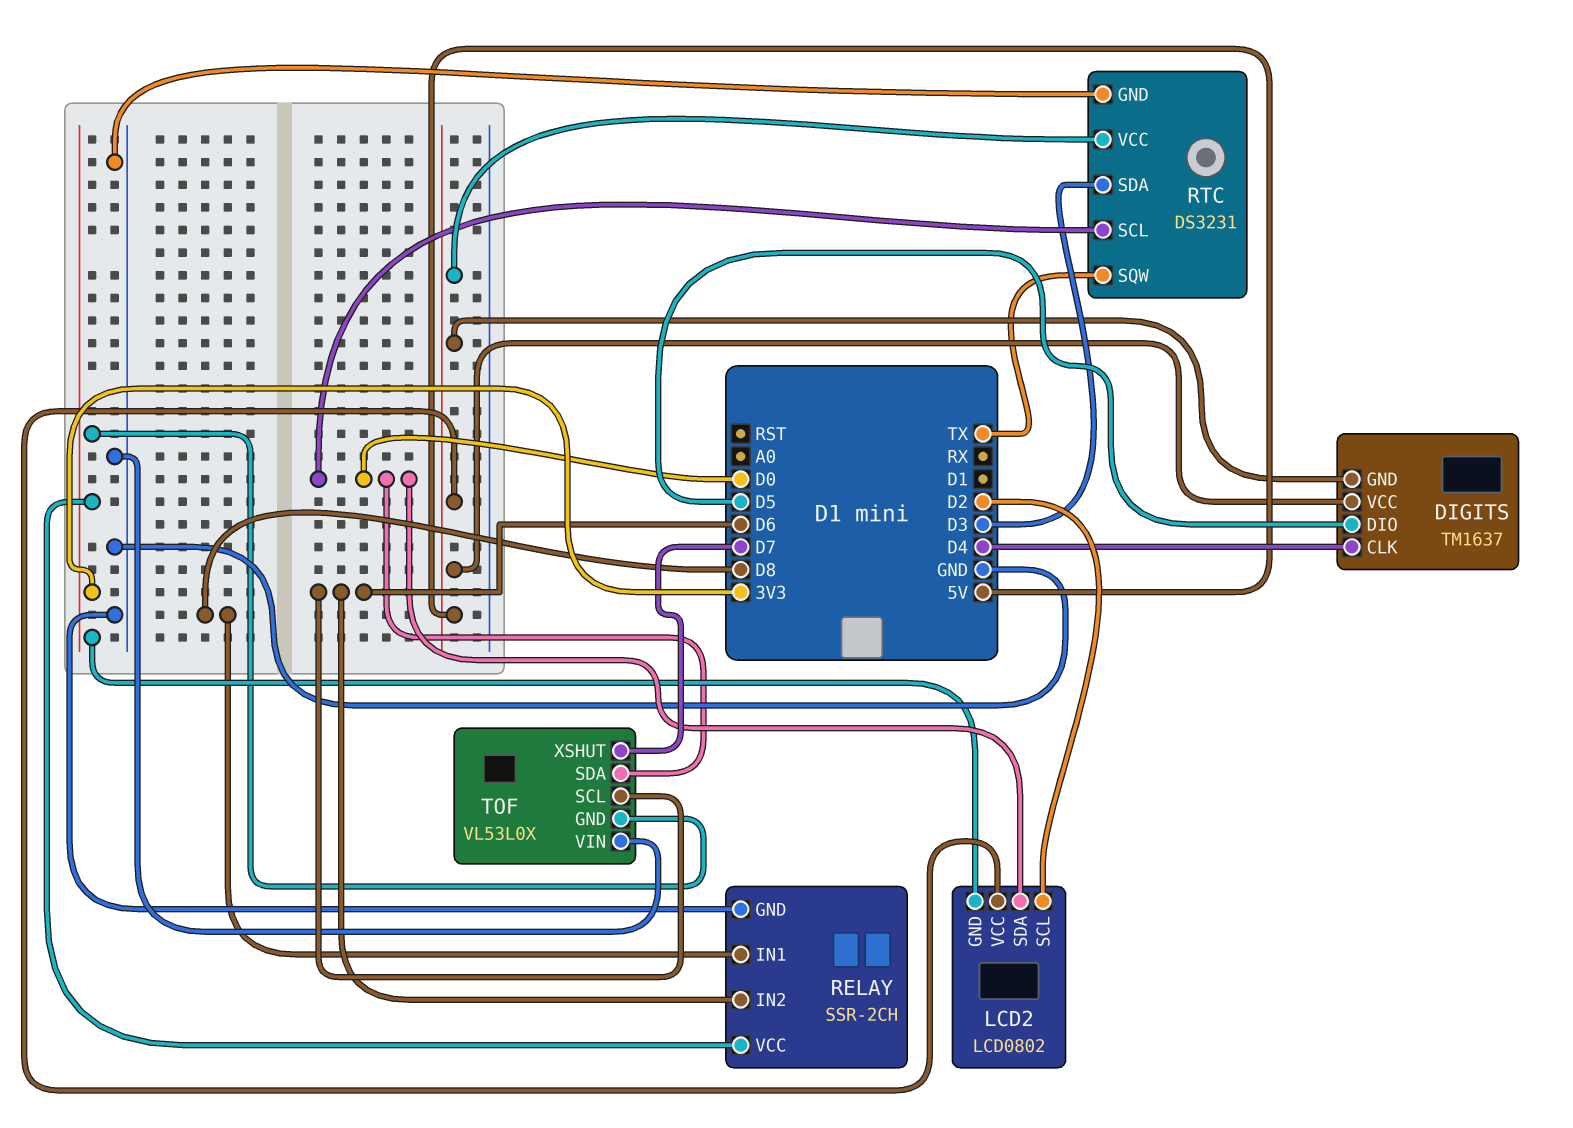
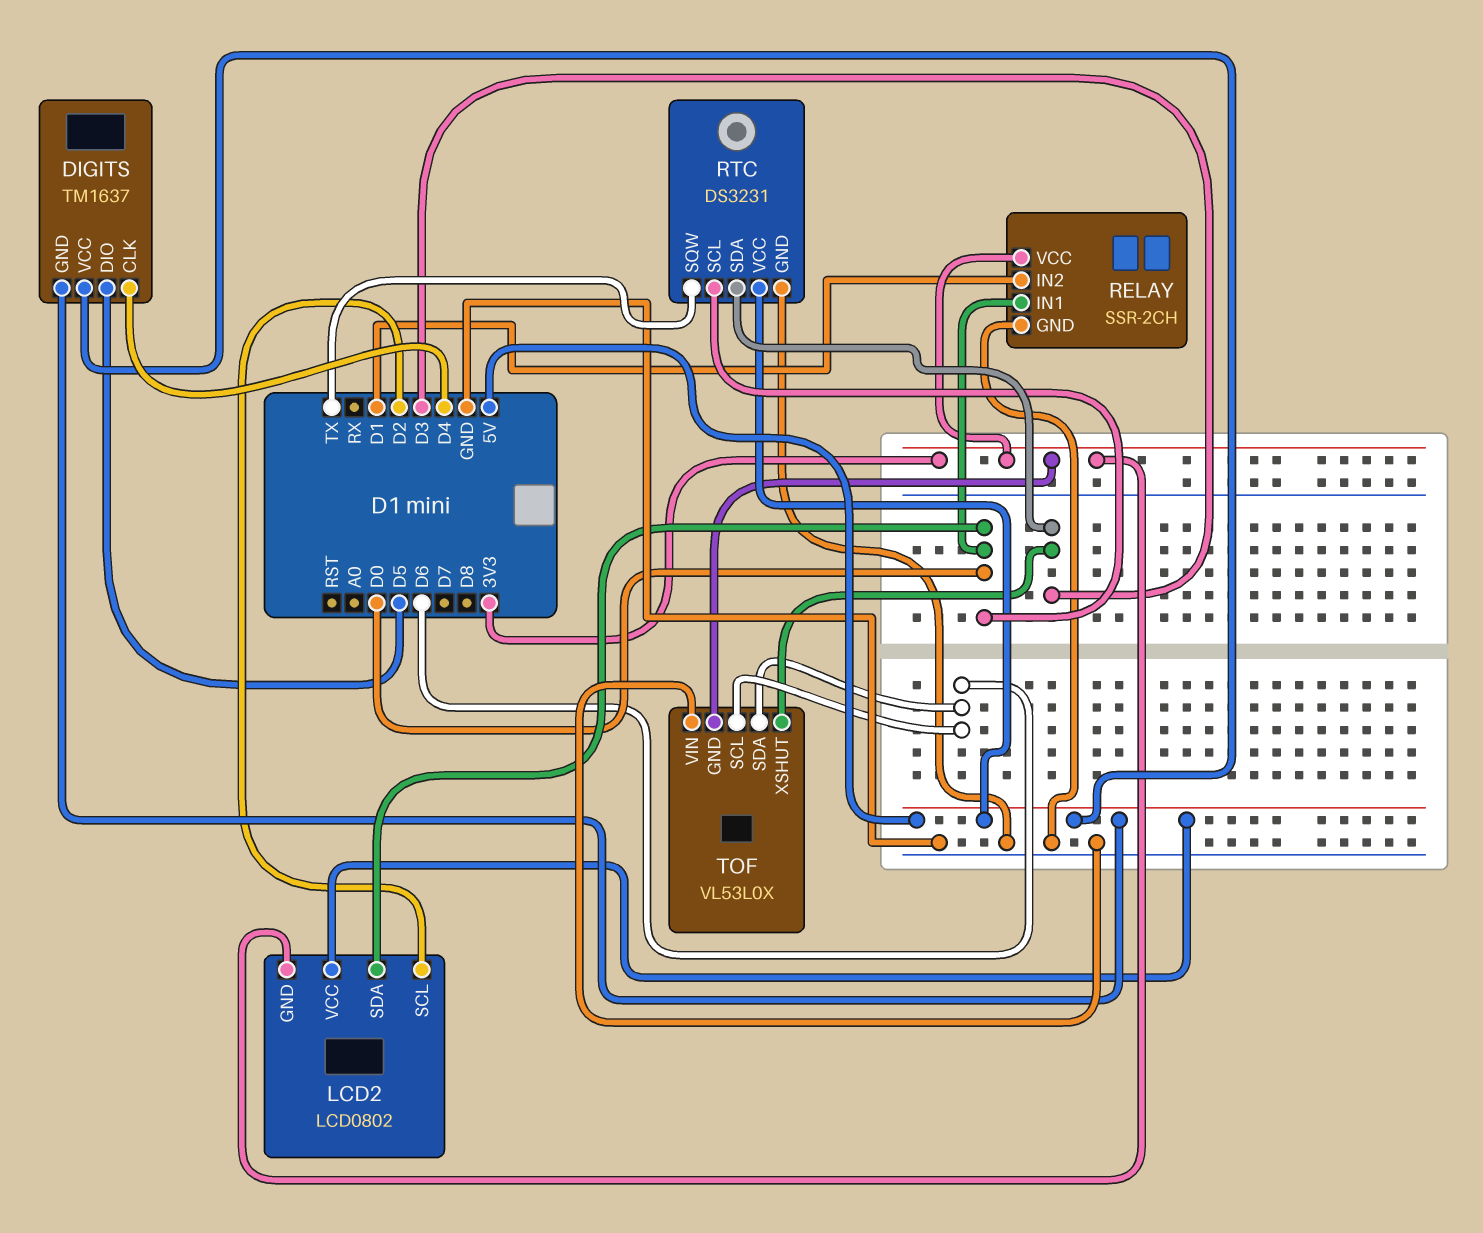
RELAY pin IN1: D8 -> D0
RELAY pin IN2: D6 -> D1
TOF pin SDA: D0 -> D6
TOF pin XSHUT: D7 -> D3

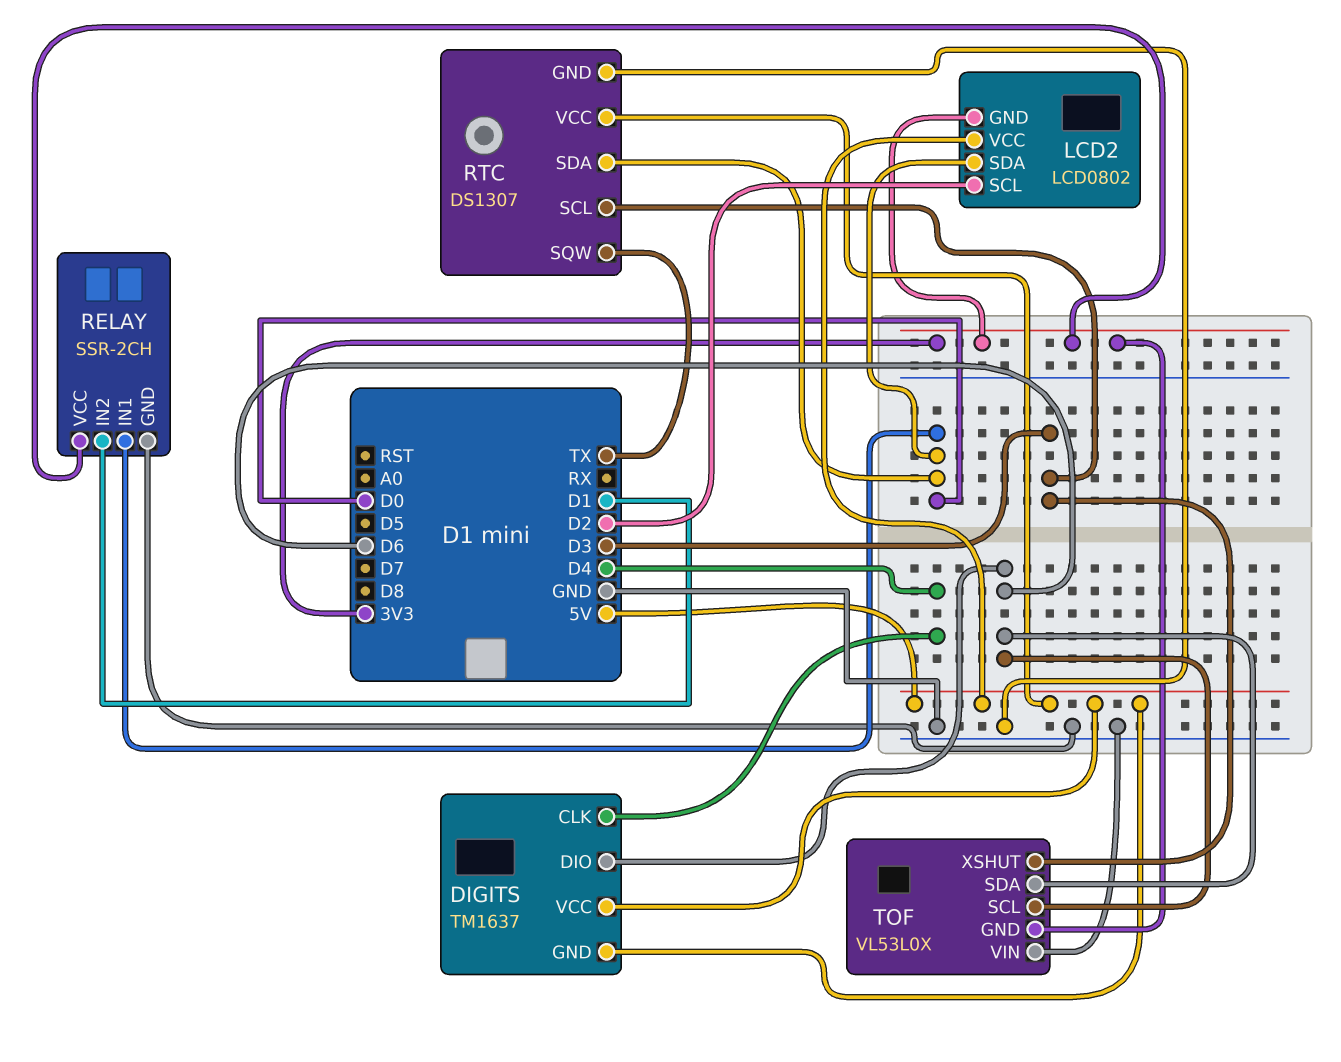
DIGITS pin DIO: D5 -> D6
RTC: DS3231 -> DS1307
RTC pin SCL: D0 -> D3
RTC pin SDA: D3 -> D0

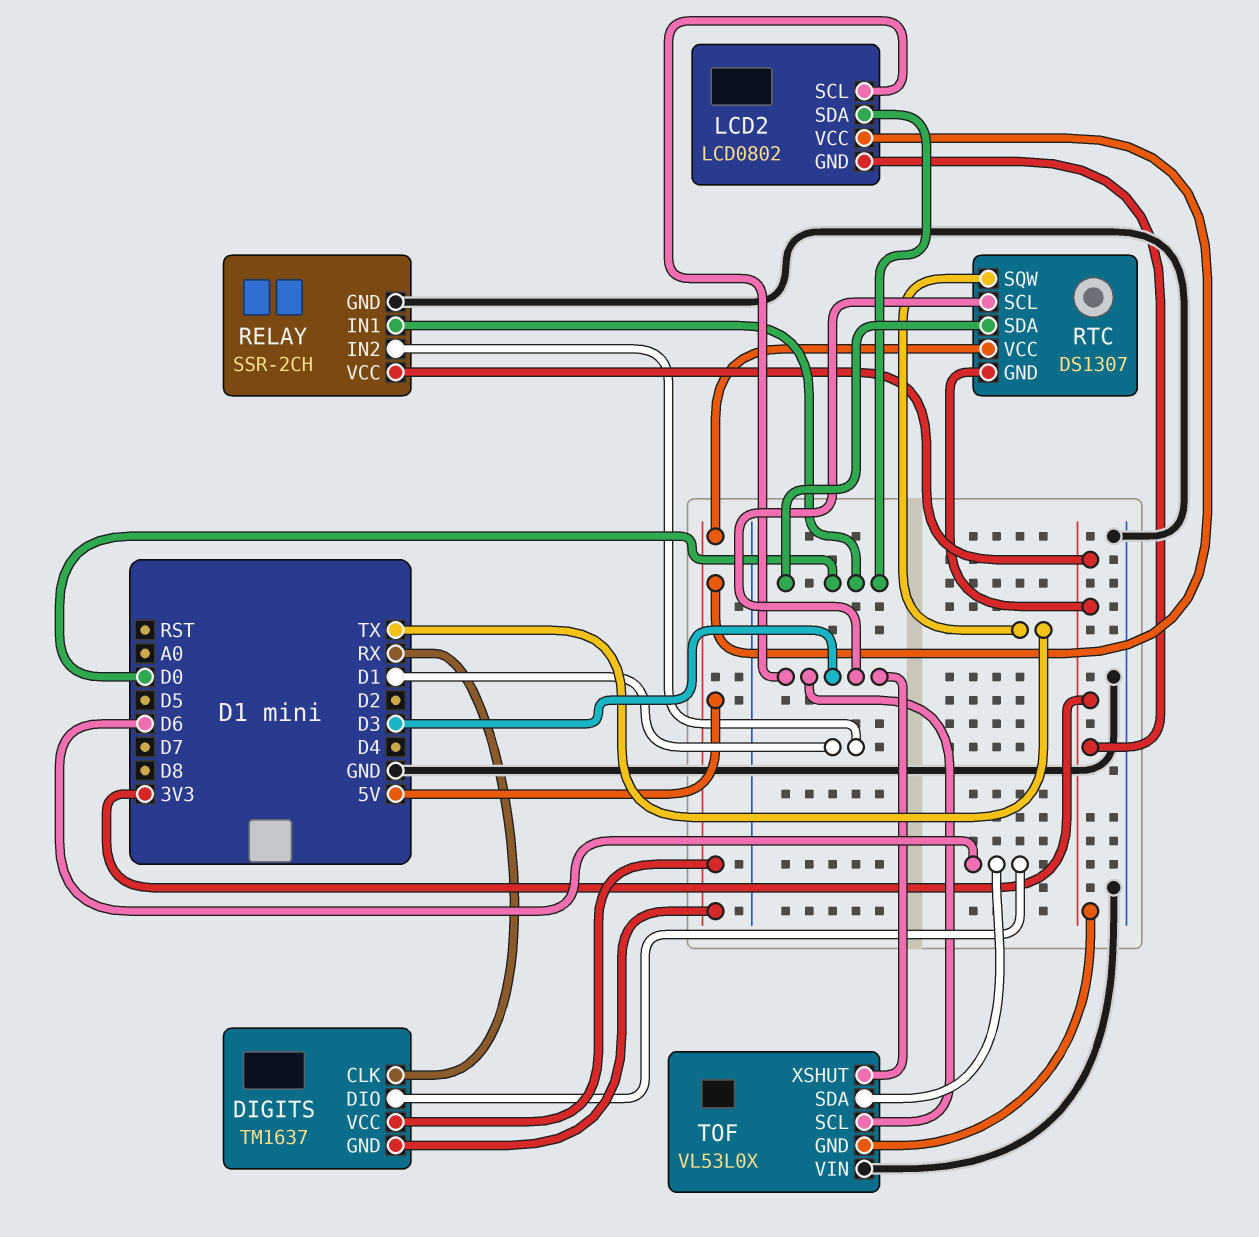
DIGITS pin CLK: D4 -> RX
LCD2 pin SCL: D2 -> D3
RTC pin GND: GND -> 3V3
TOF pin SCL: D6 -> D3

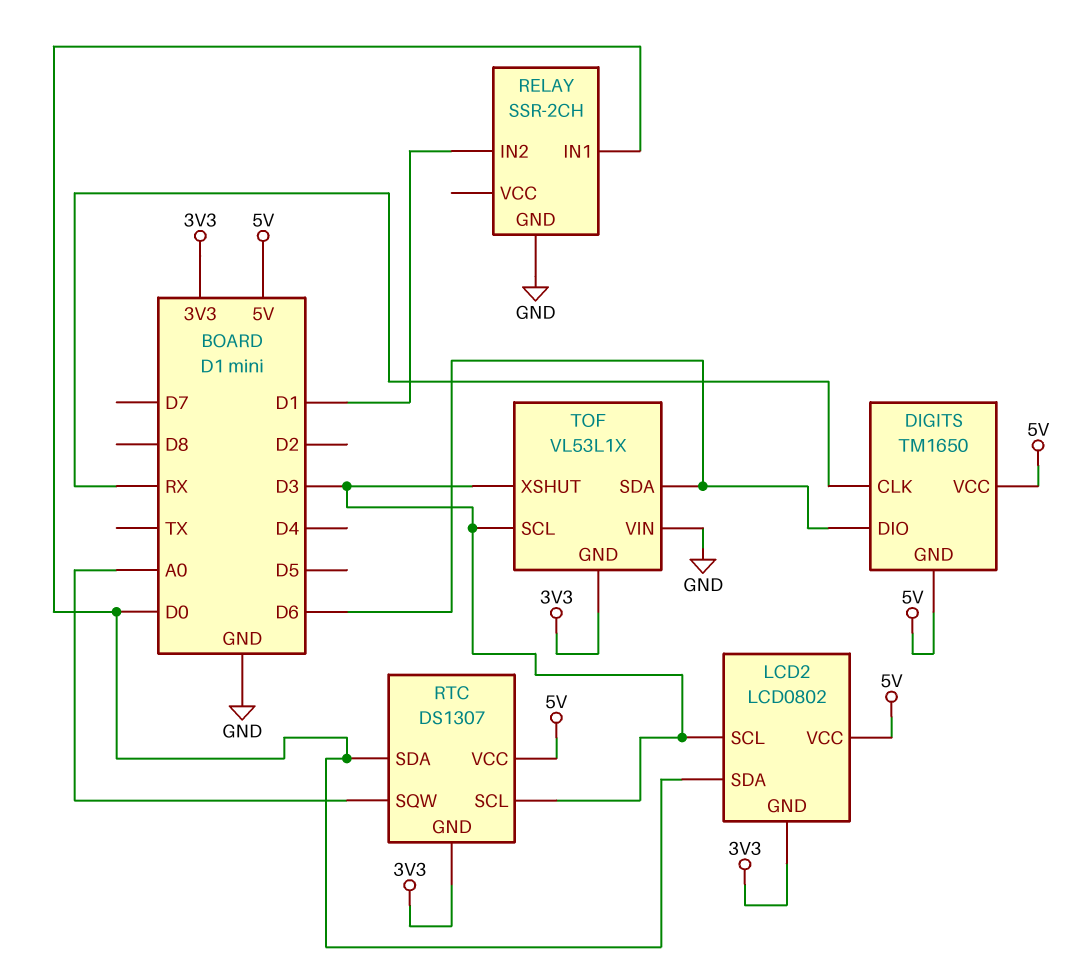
DIGITS: TM1637 -> TM1650
RELAY pin VCC: 3V3 -> none
RTC pin SQW: TX -> A0
TOF: VL53L0X -> VL53L1X

